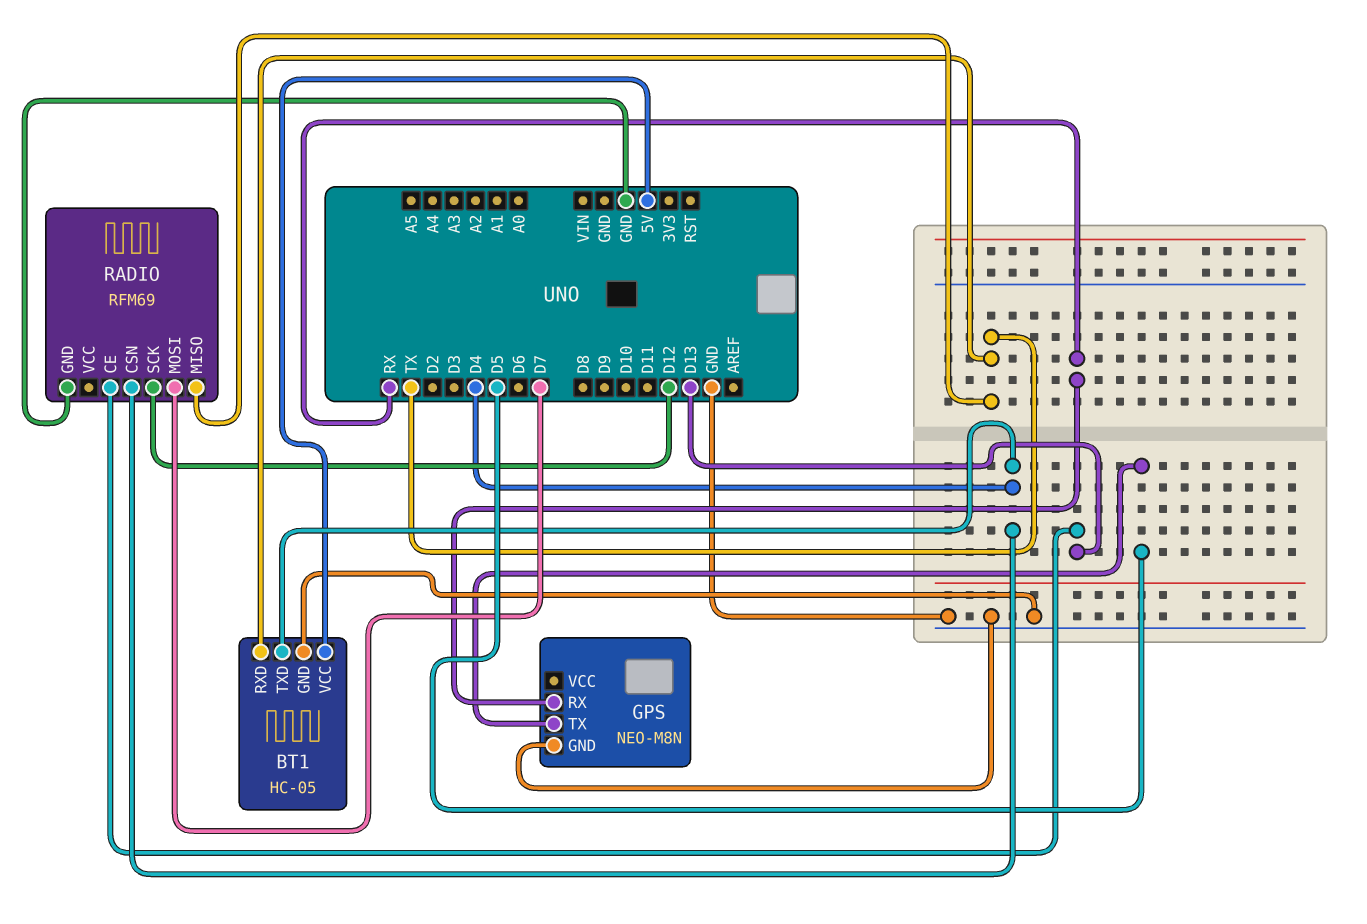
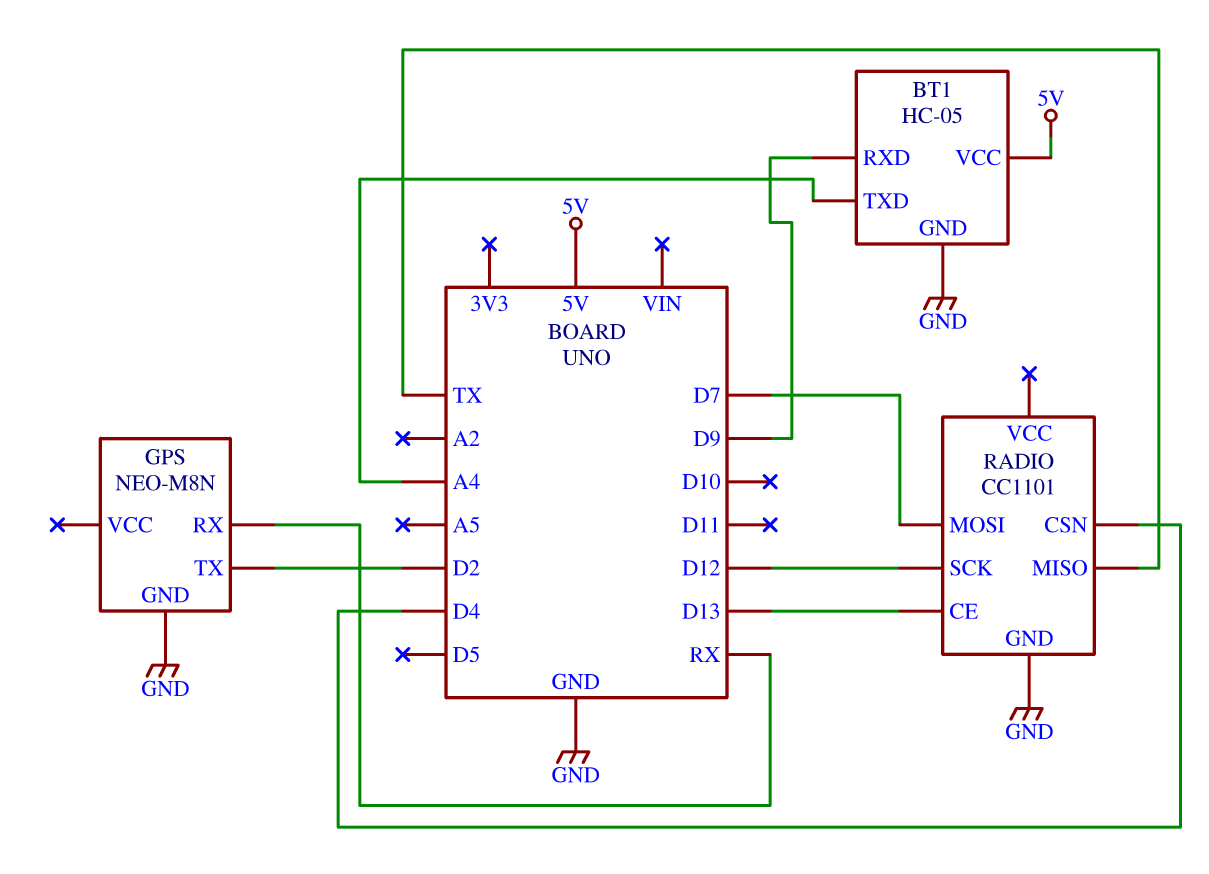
BT1 pin RXD: TX -> D9
BT1 pin TXD: D4 -> A4
GPS pin TX: D5 -> D2
RADIO: RFM69 -> CC1101

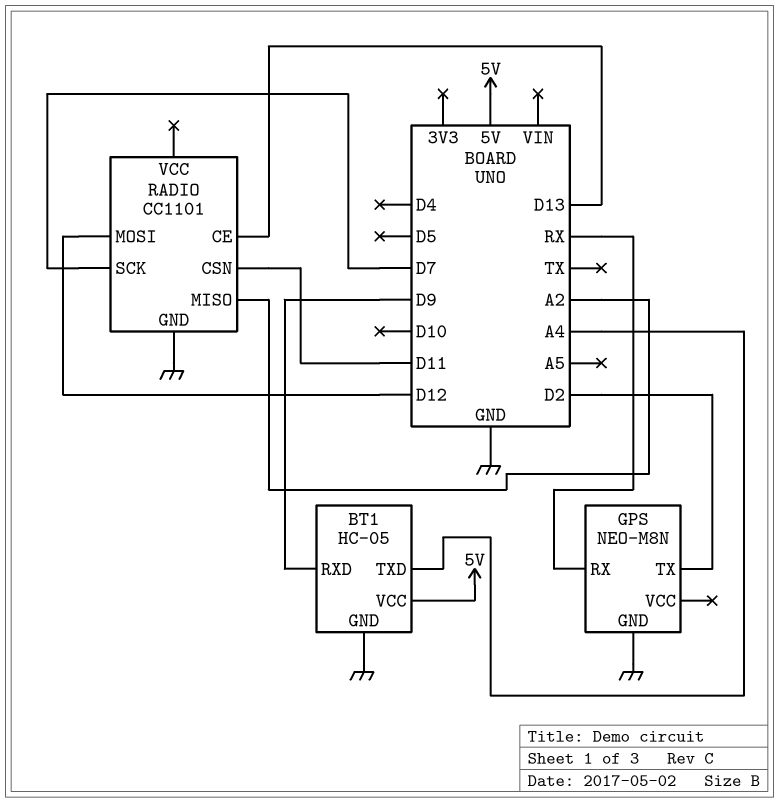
RADIO pin CSN: D4 -> D11
RADIO pin MISO: TX -> A2
RADIO pin MOSI: D7 -> D12
RADIO pin SCK: D12 -> D7

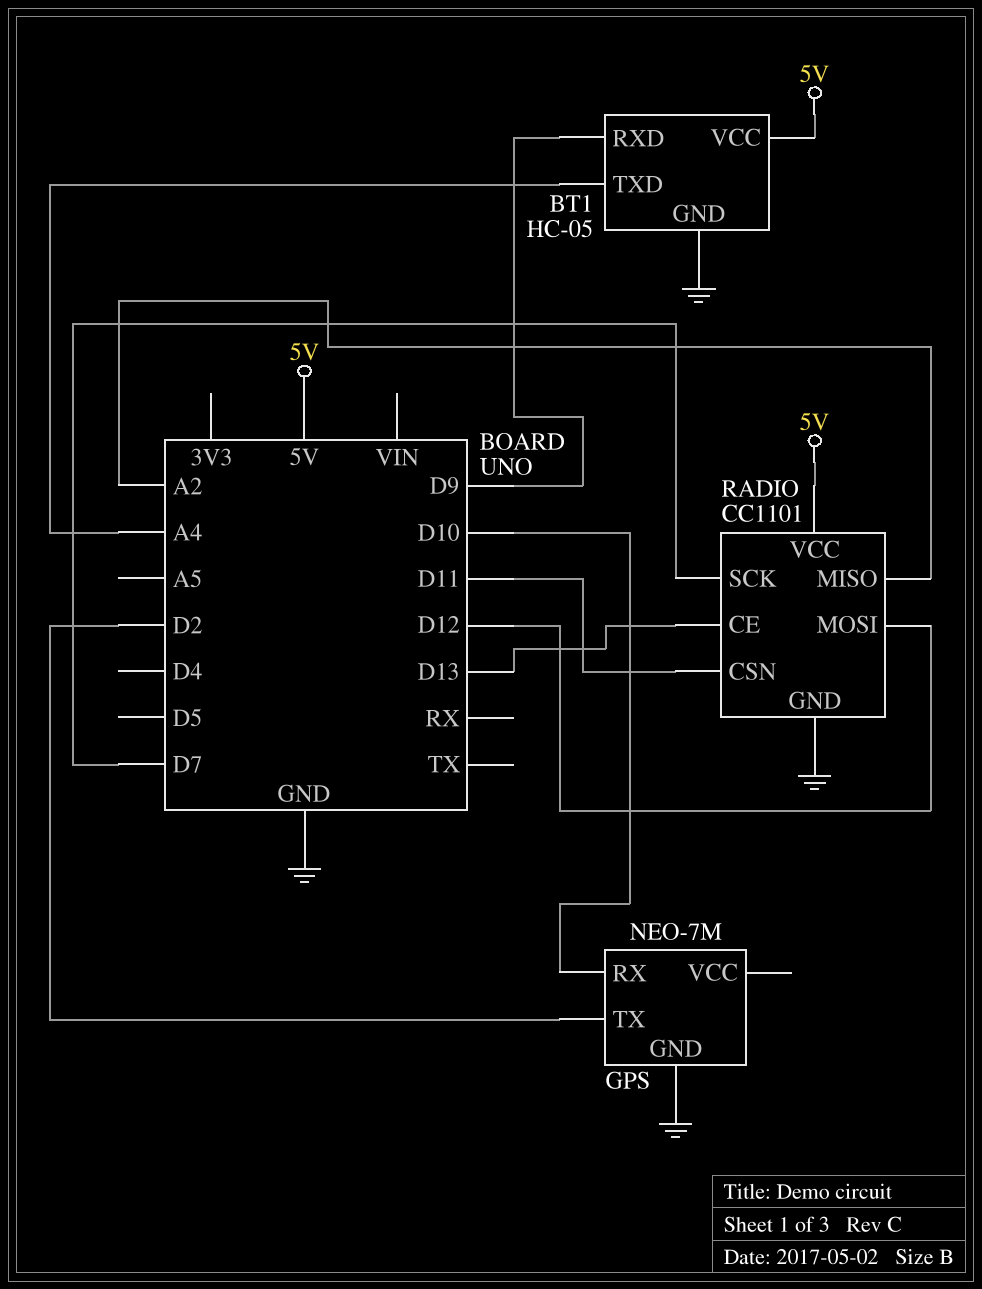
GPS: NEO-M8N -> NEO-7M
GPS pin RX: RX -> D10
RADIO pin VCC: none -> 5V

